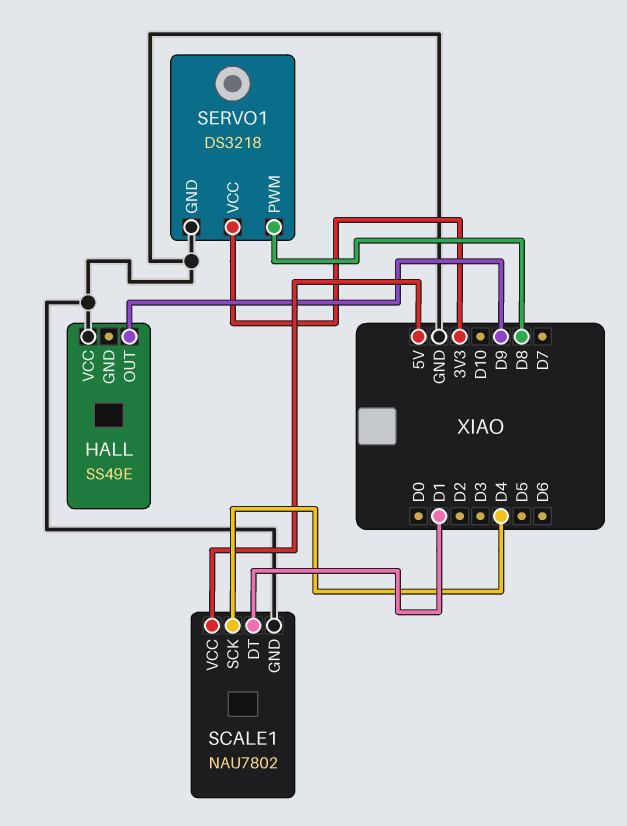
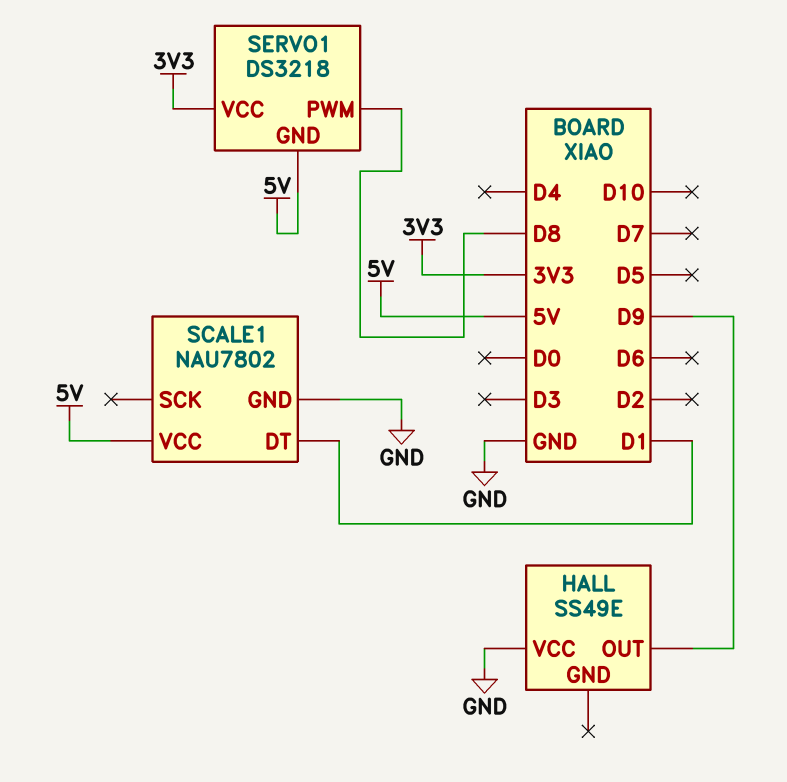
SCALE1 pin SCK: D4 -> none
SERVO1 pin GND: GND -> 5V

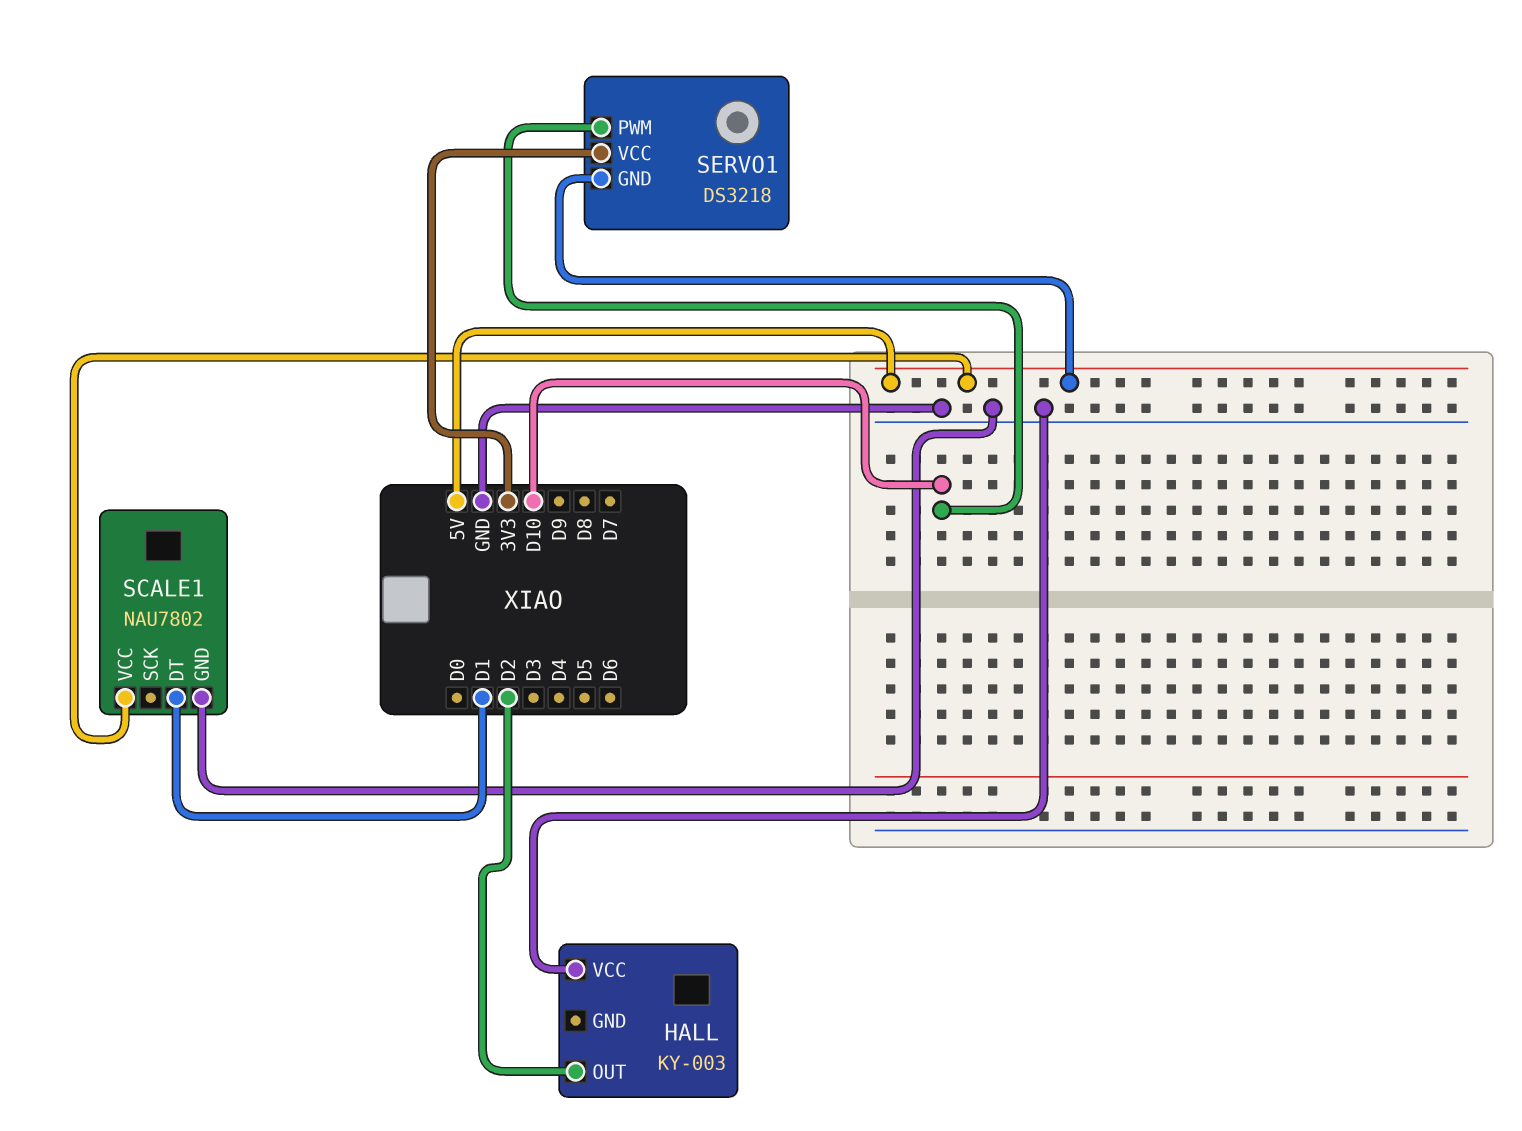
HALL: SS49E -> KY-003
HALL pin OUT: D9 -> D2
SERVO1 pin PWM: D8 -> D10

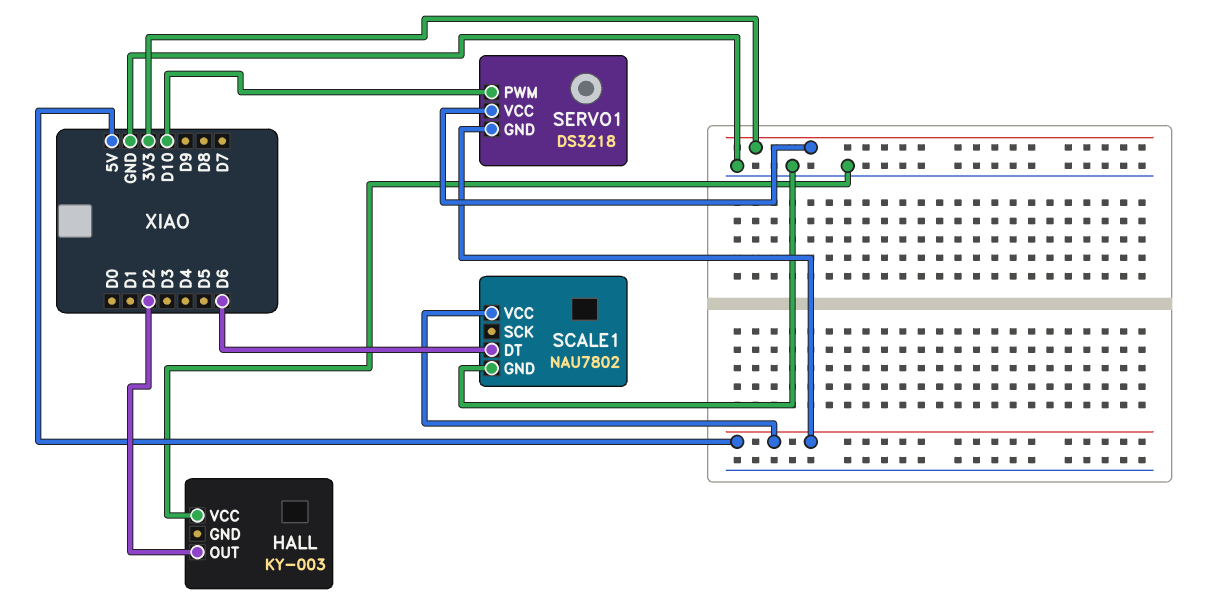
SCALE1 pin DT: D1 -> D6

